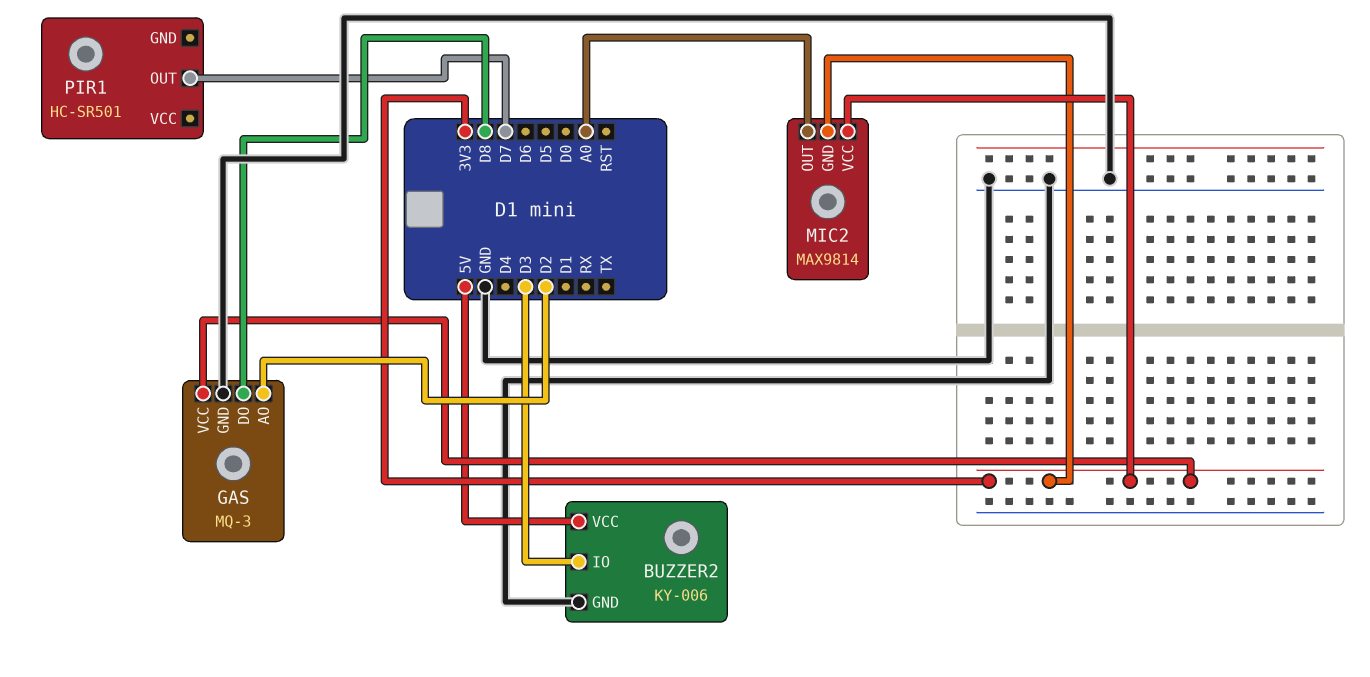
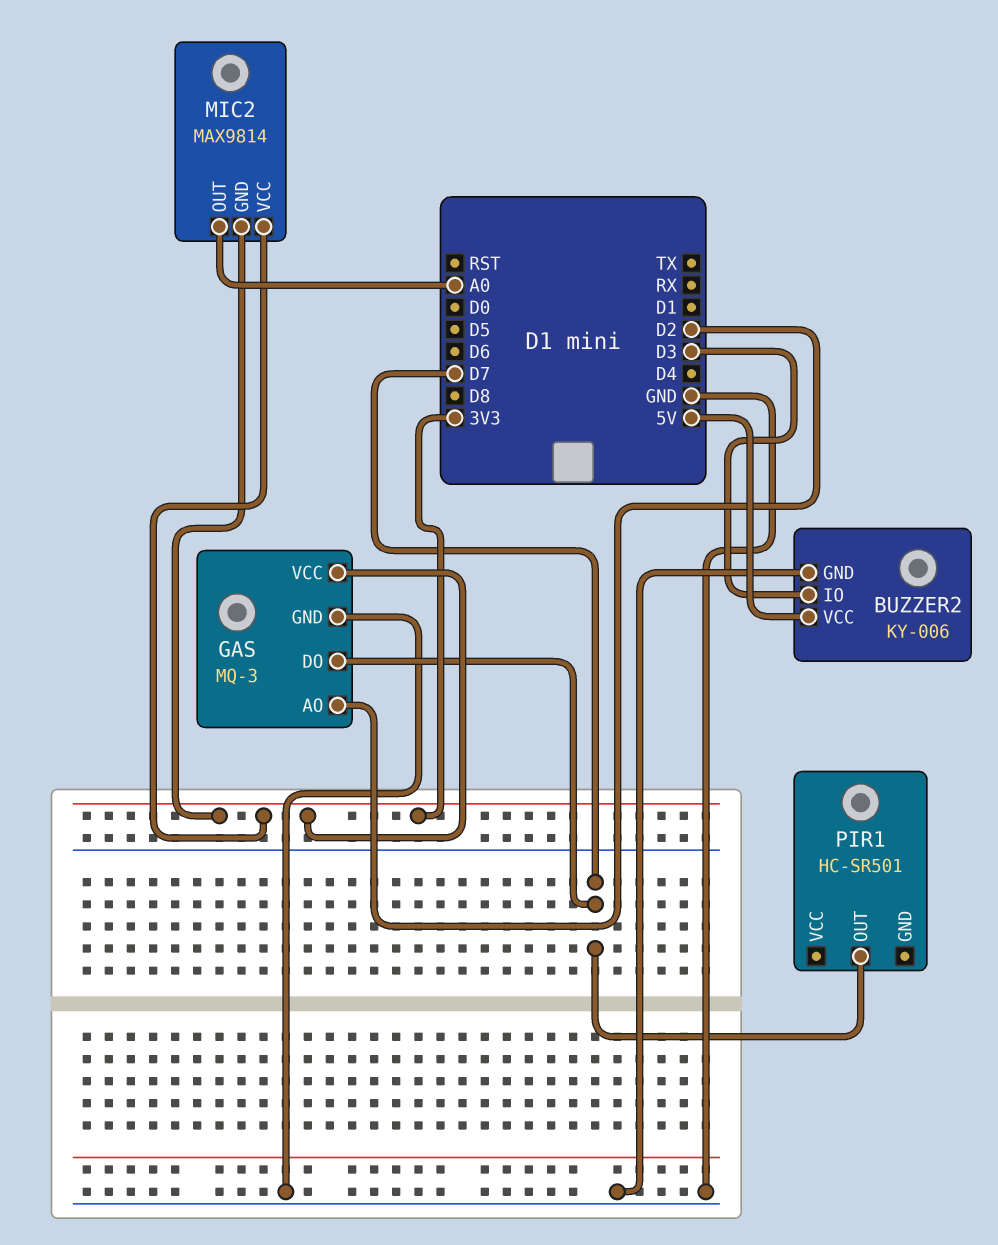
GAS pin DO: D8 -> D7

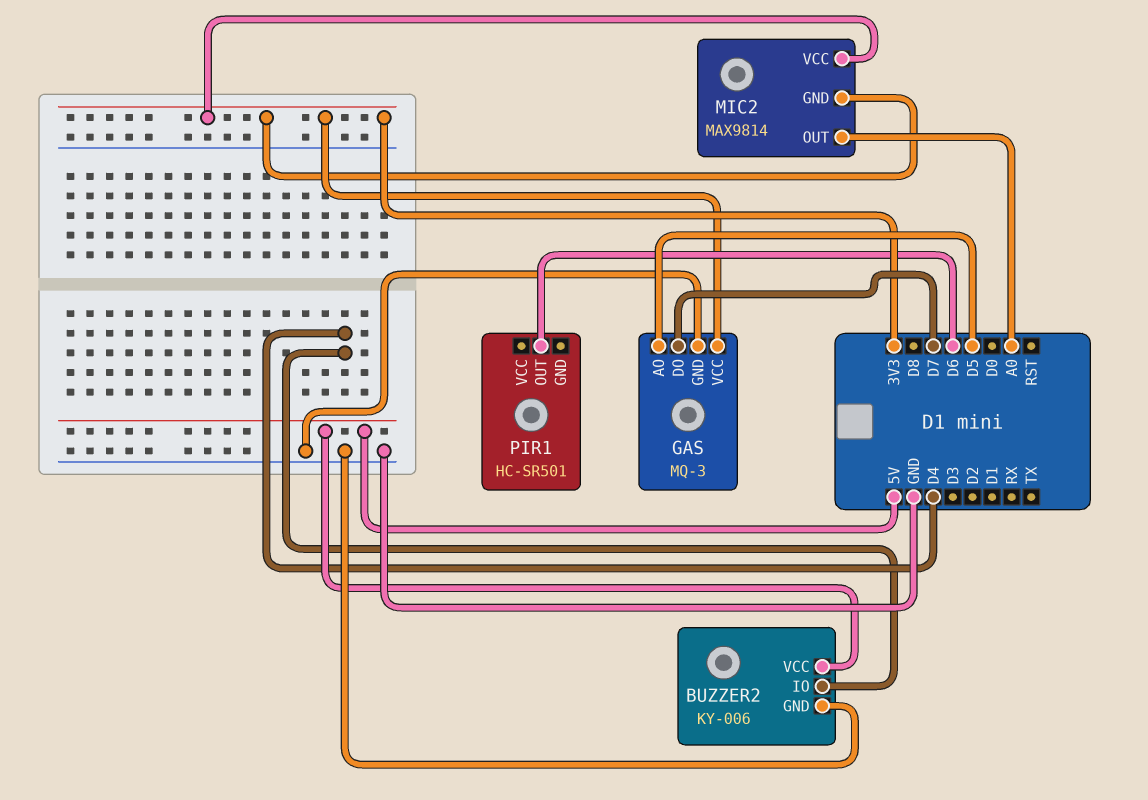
BUZZER2 pin IO: D3 -> D4
GAS pin AO: D2 -> D5
PIR1 pin OUT: D7 -> D6

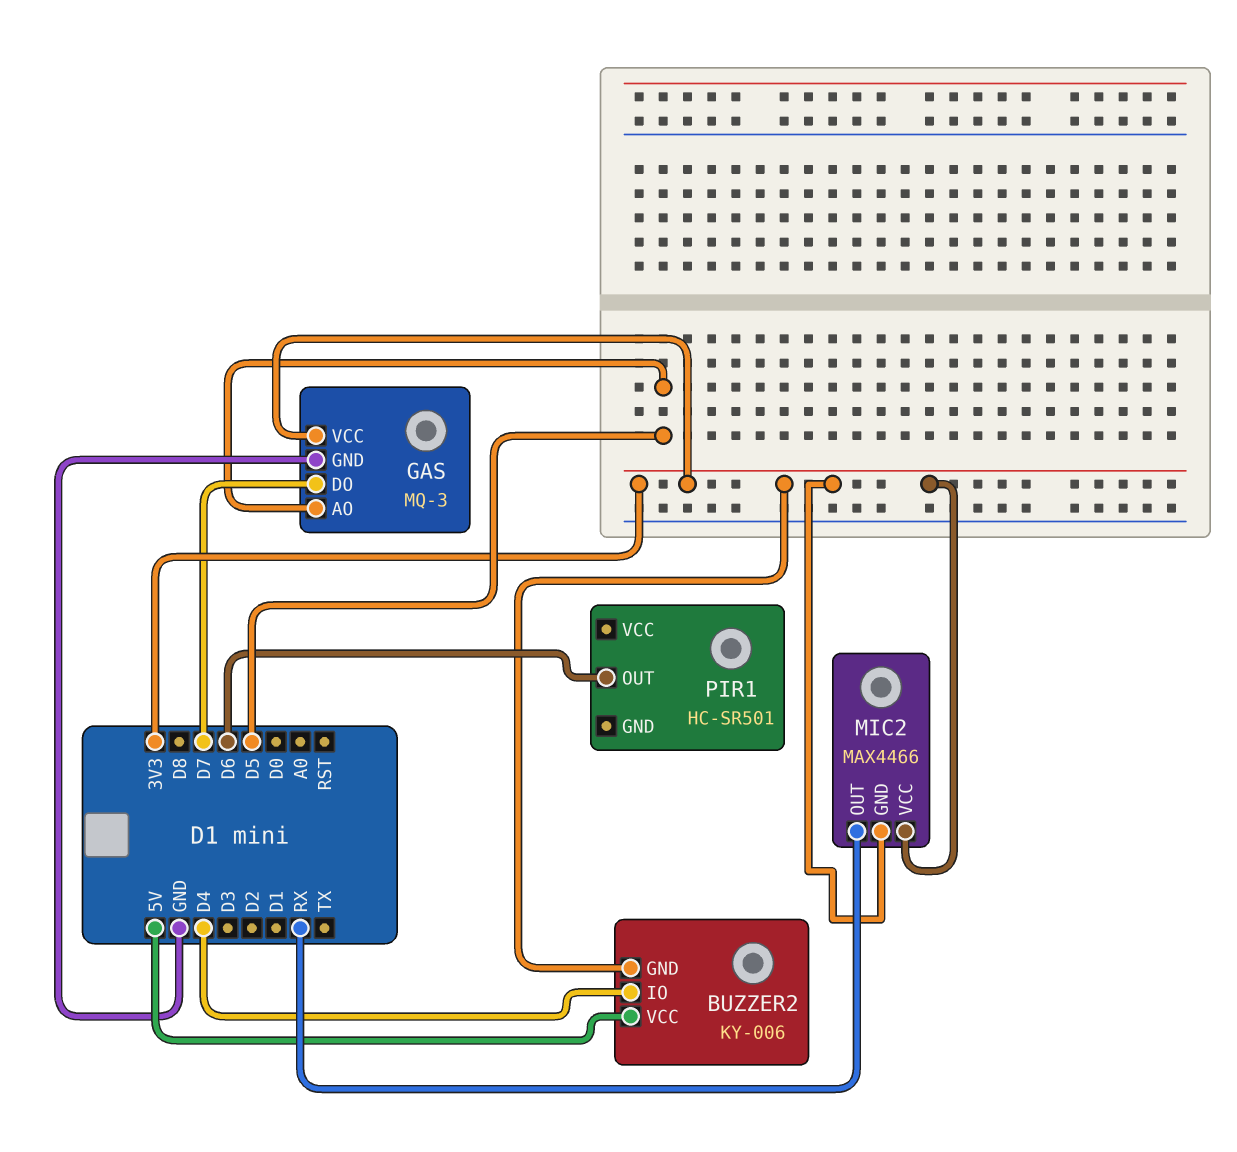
BUZZER2 pin GND: GND -> 3V3
MIC2: MAX9814 -> MAX4466
MIC2 pin OUT: A0 -> RX

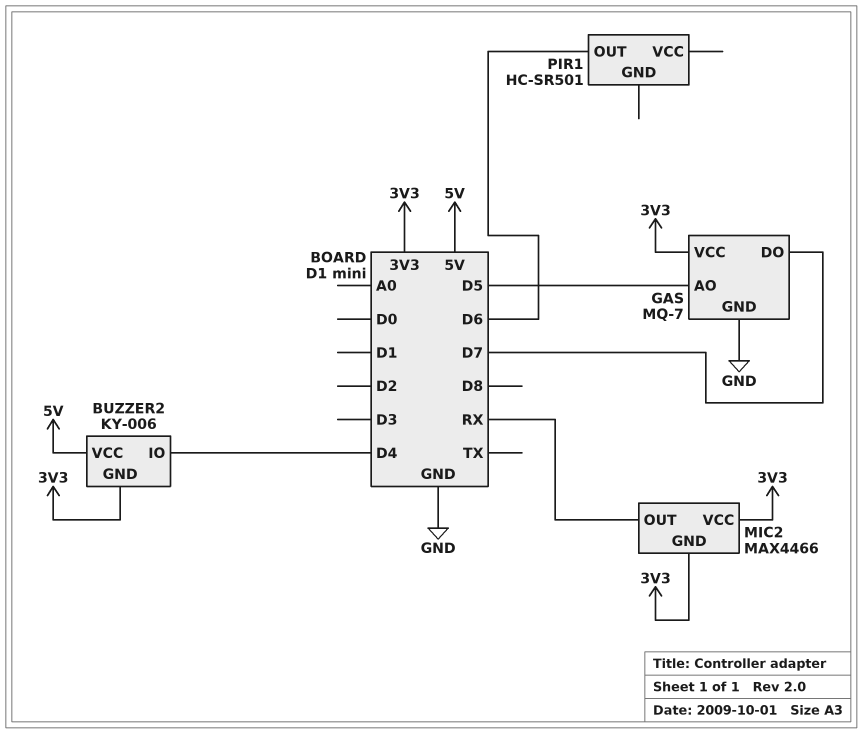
GAS: MQ-3 -> MQ-7

